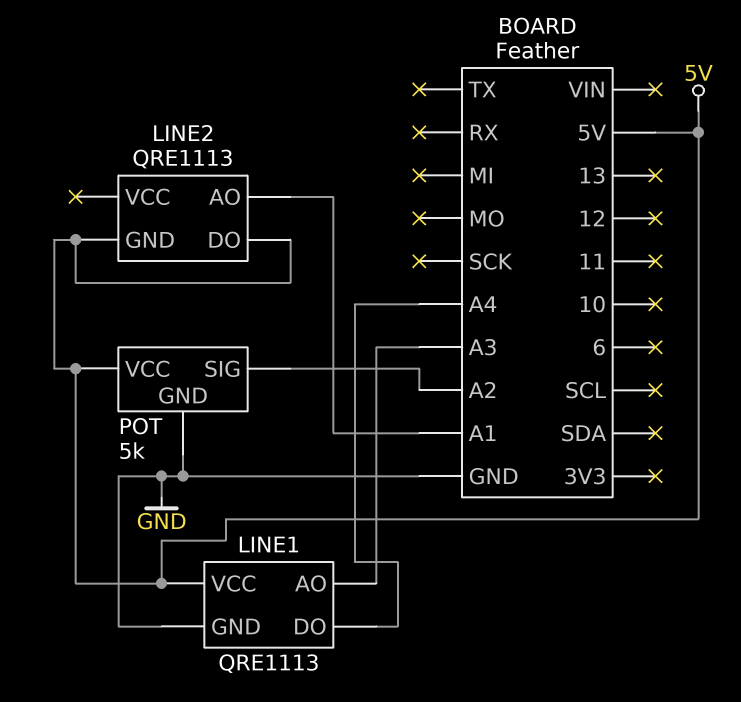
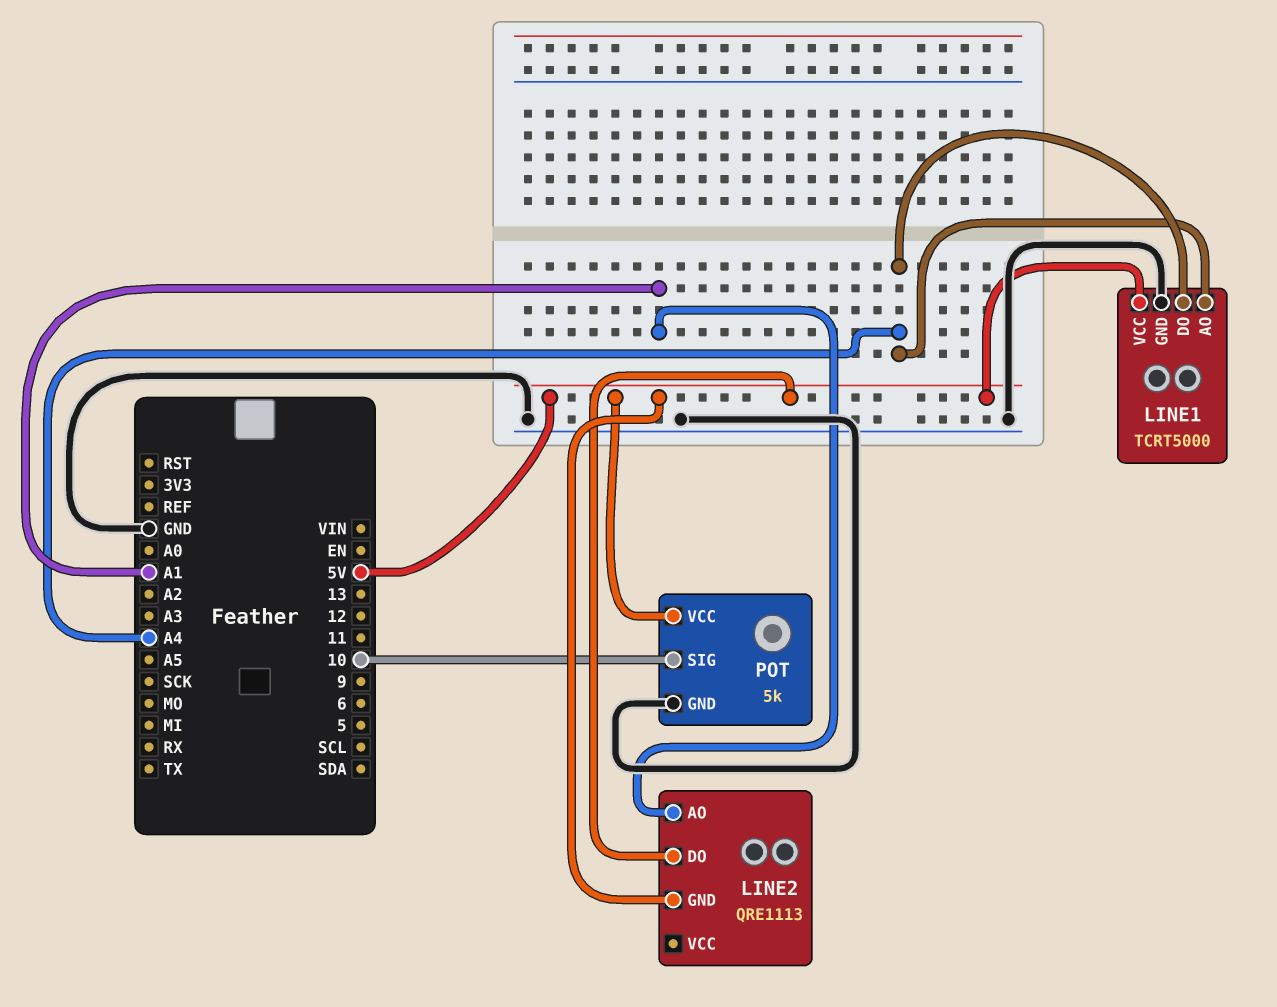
LINE1: QRE1113 -> TCRT5000
LINE1 pin AO: A3 -> A4
POT pin SIG: A2 -> 10

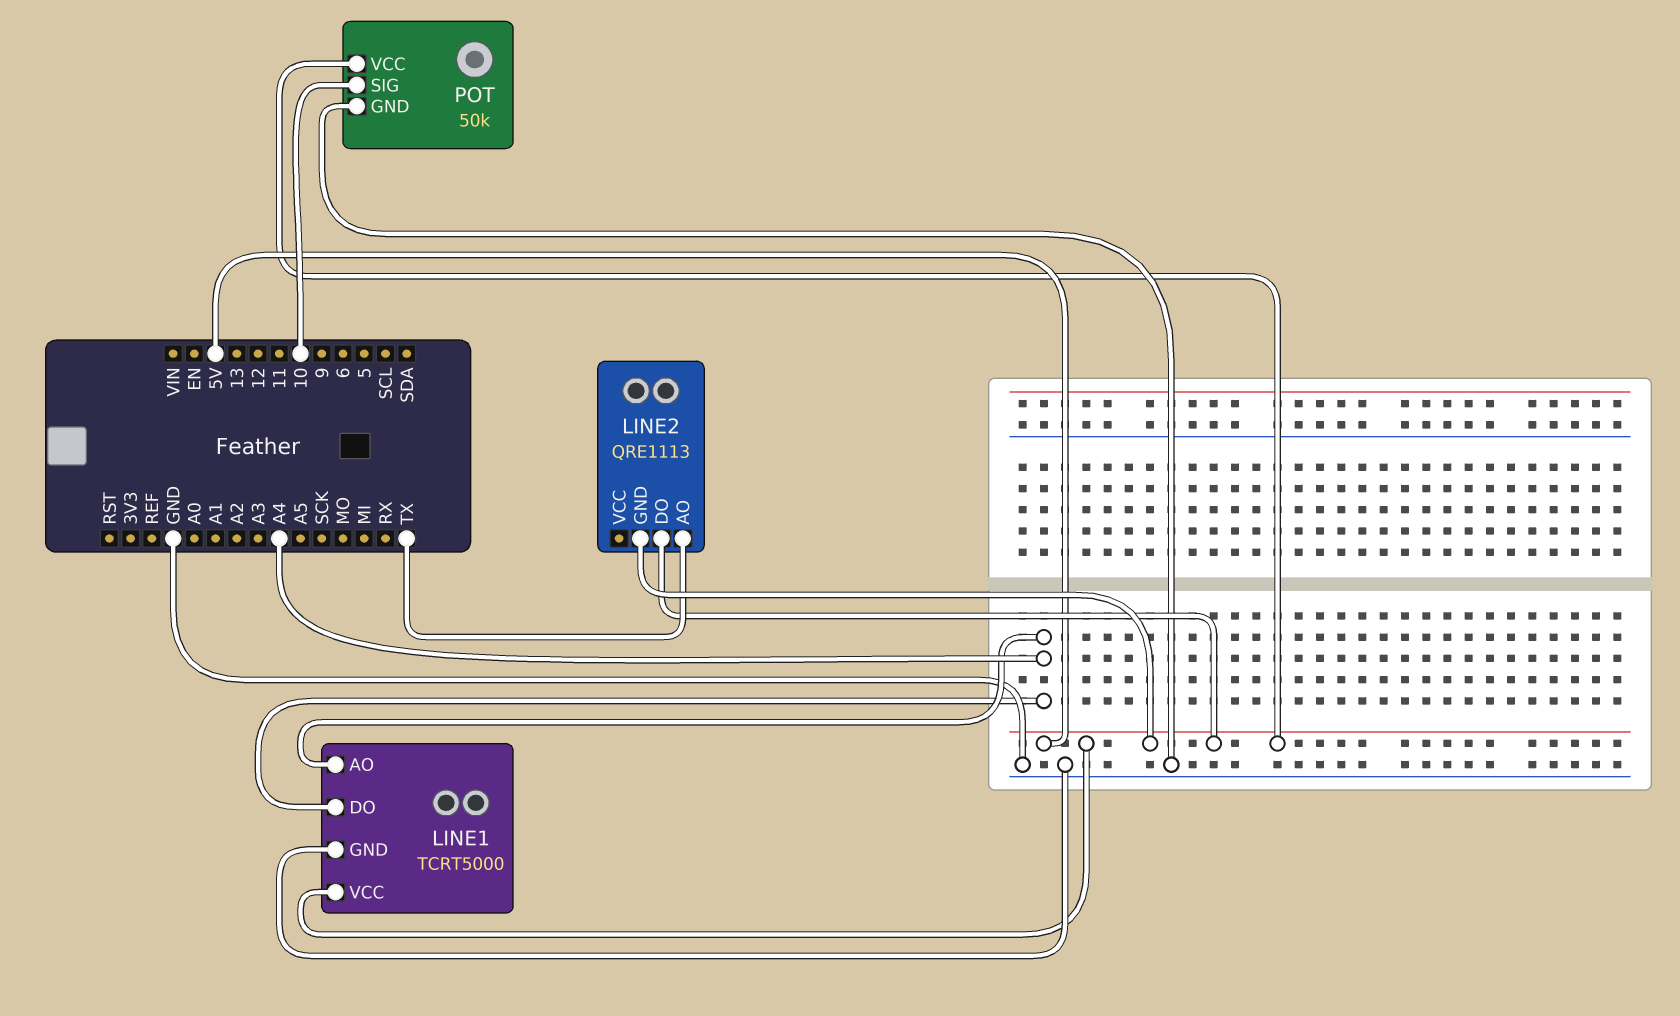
LINE2 pin AO: A1 -> TX
POT: 5k -> 50k

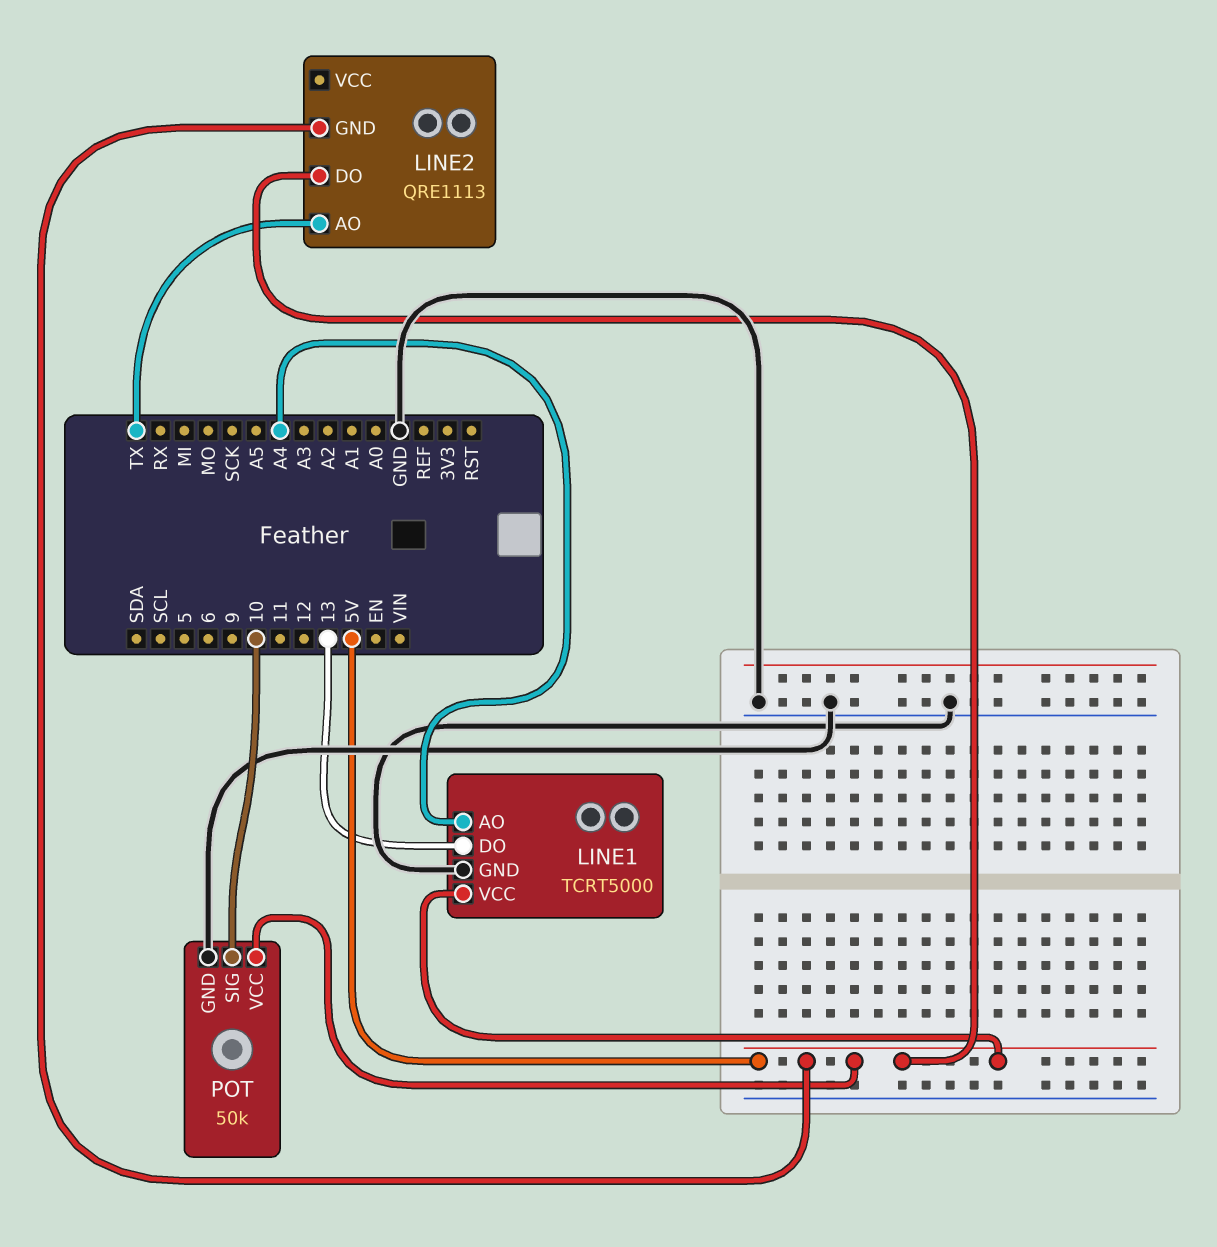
LINE1 pin DO: A4 -> 13

